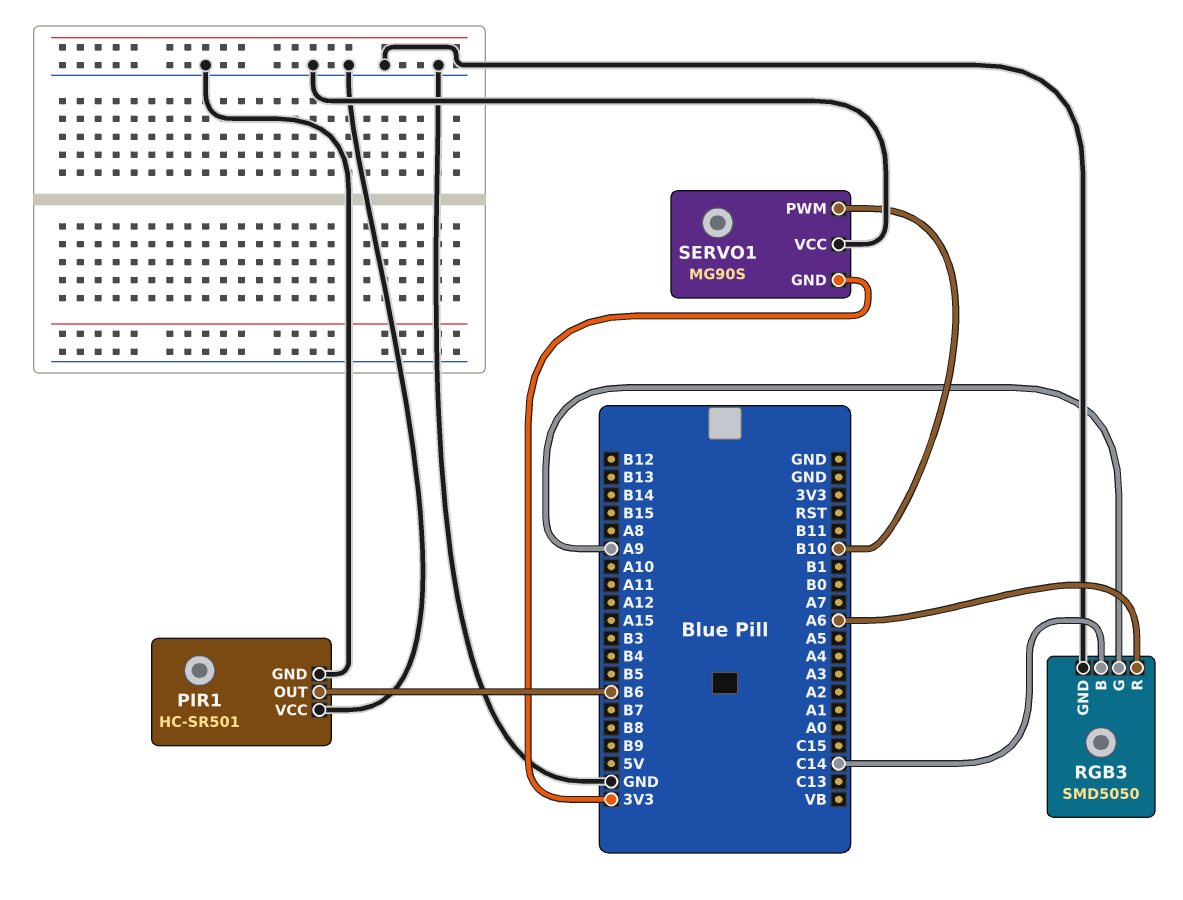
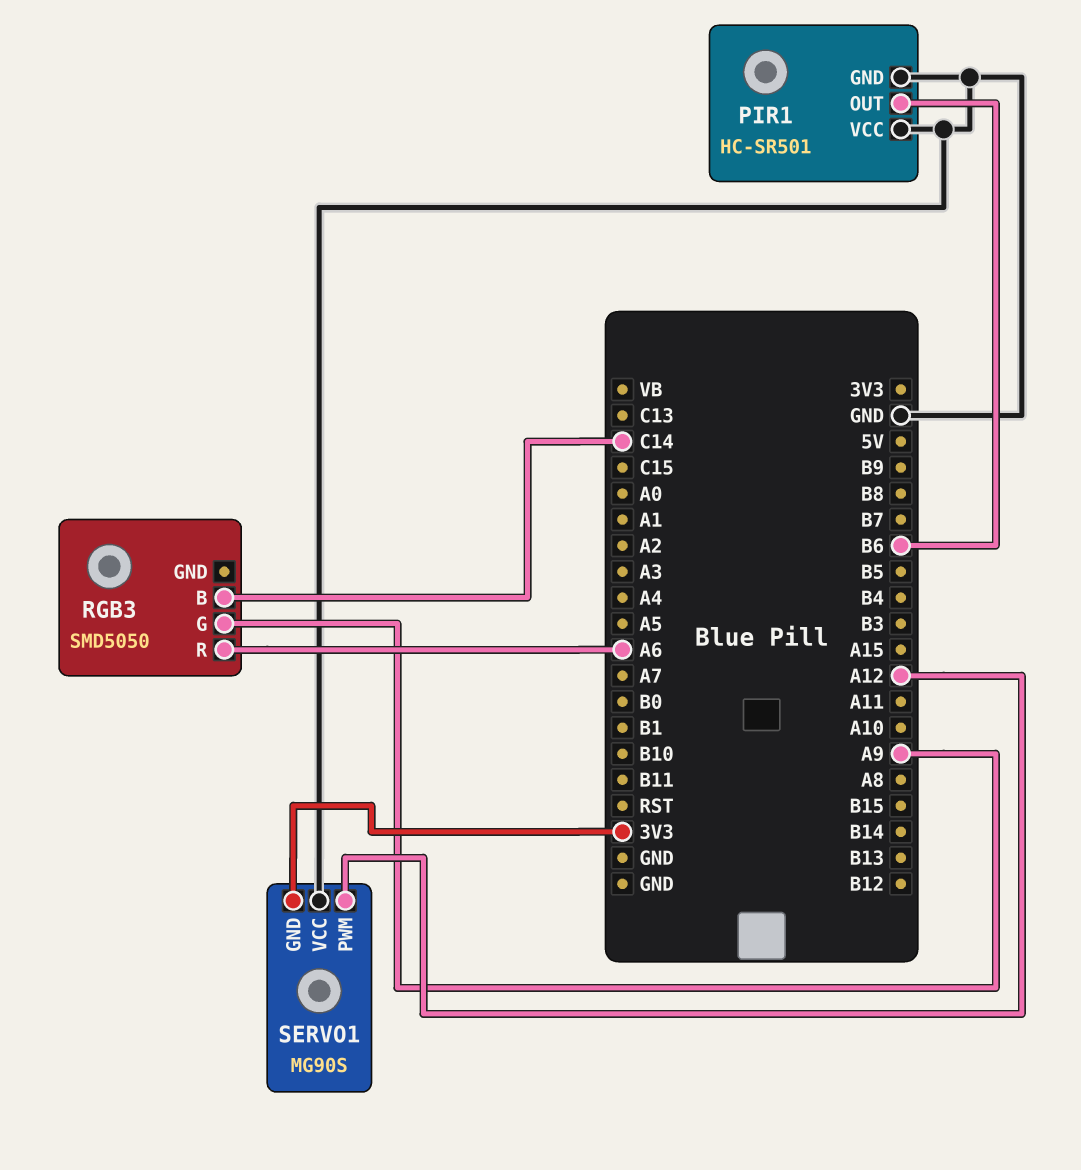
RGB3 pin GND: GND -> none
SERVO1 pin PWM: B10 -> A12

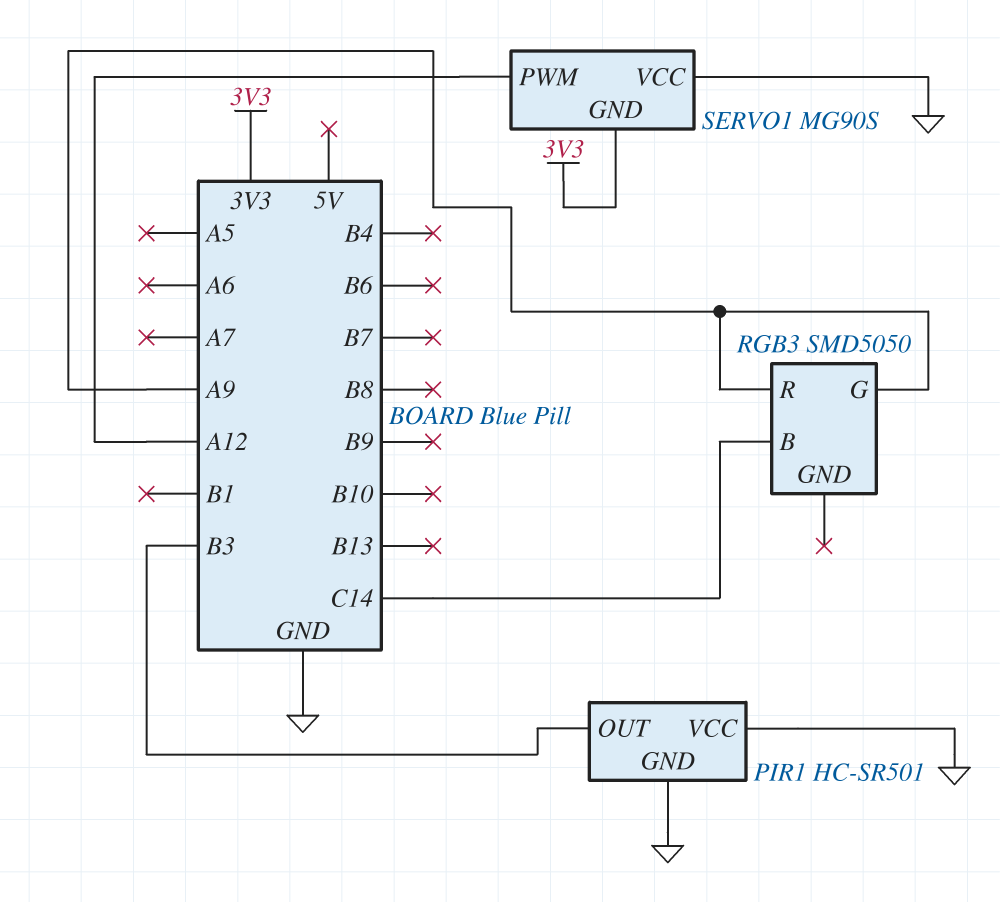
PIR1 pin OUT: B6 -> B3
RGB3 pin R: A6 -> A9

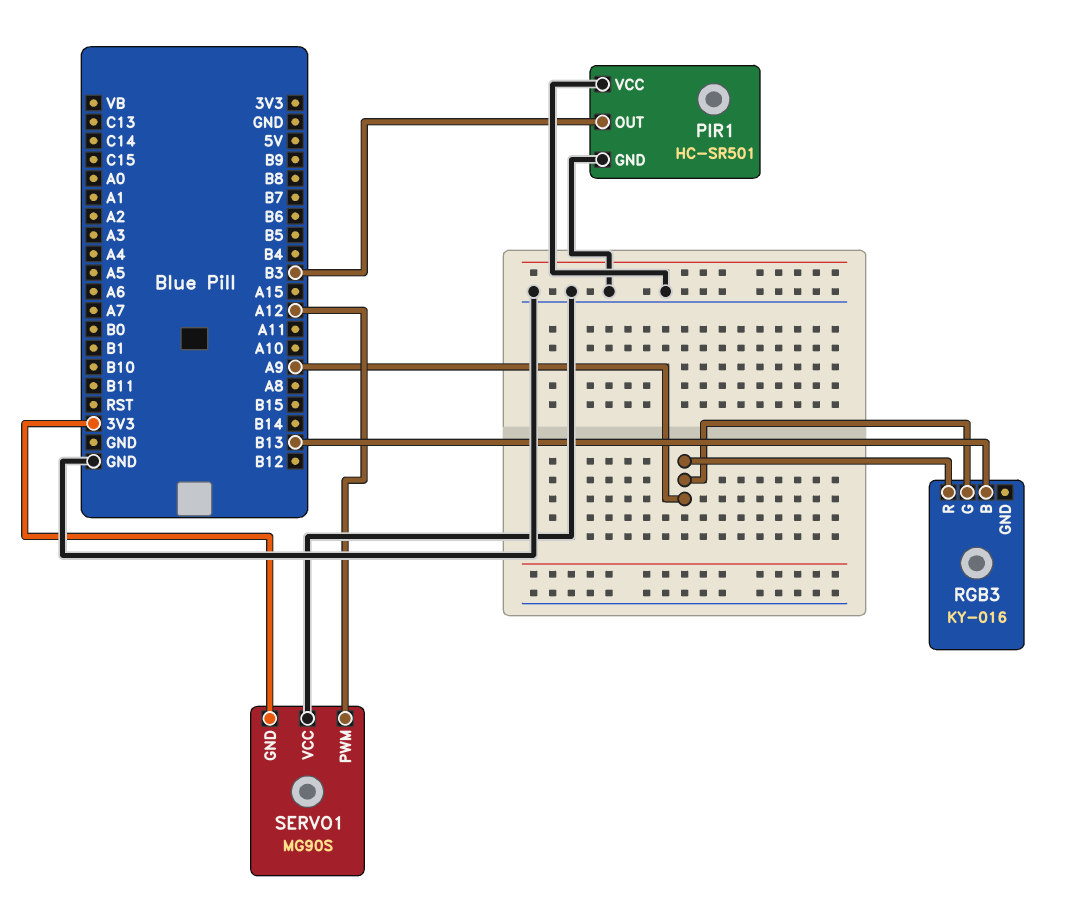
RGB3: SMD5050 -> KY-016
RGB3 pin B: C14 -> B13

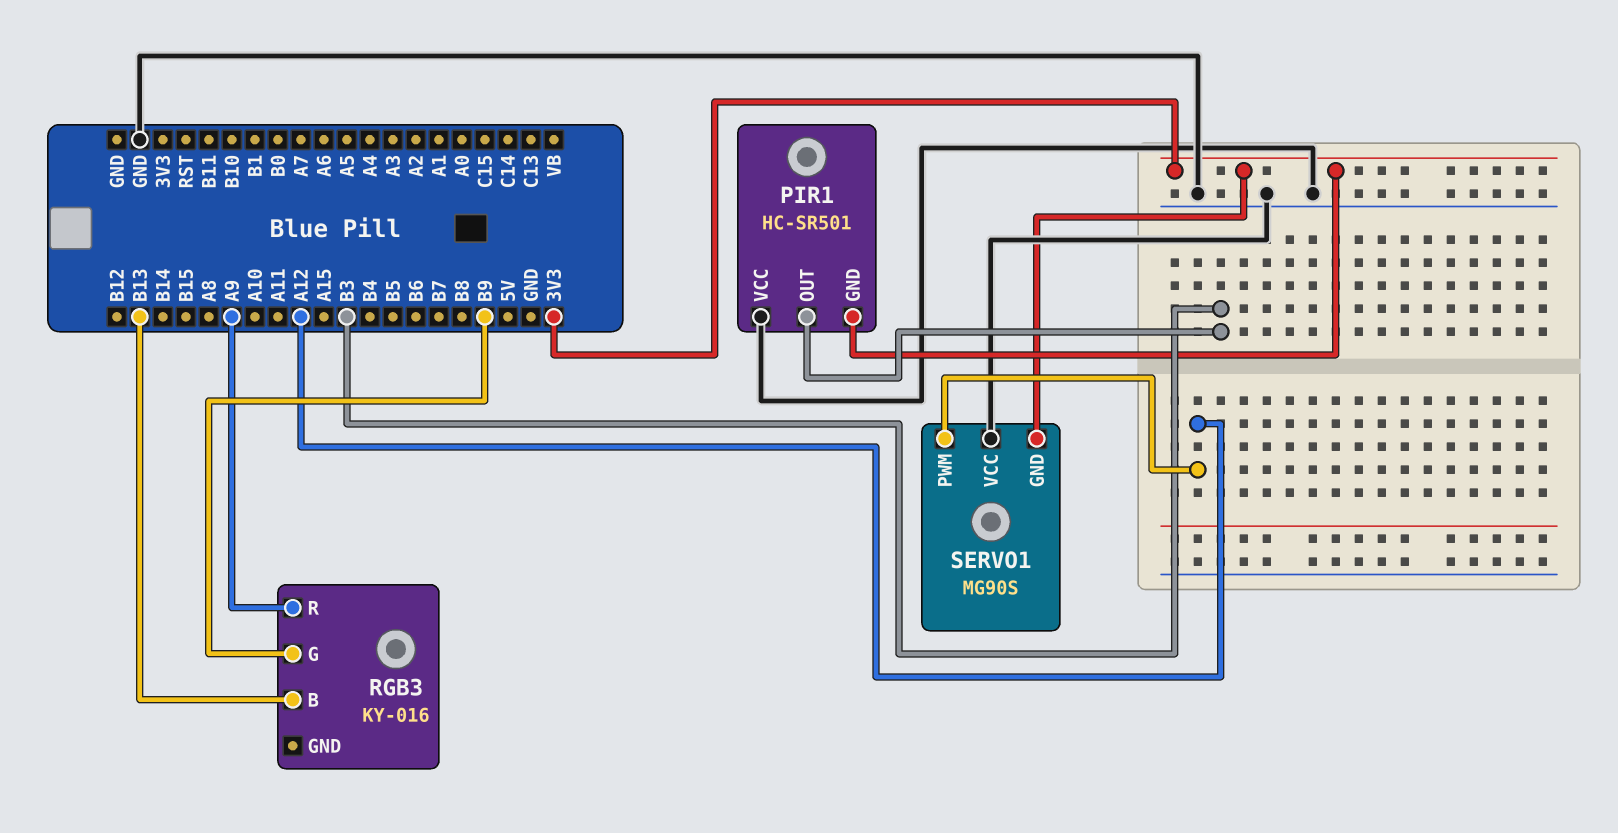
PIR1 pin GND: GND -> 3V3
RGB3 pin G: A9 -> B9

